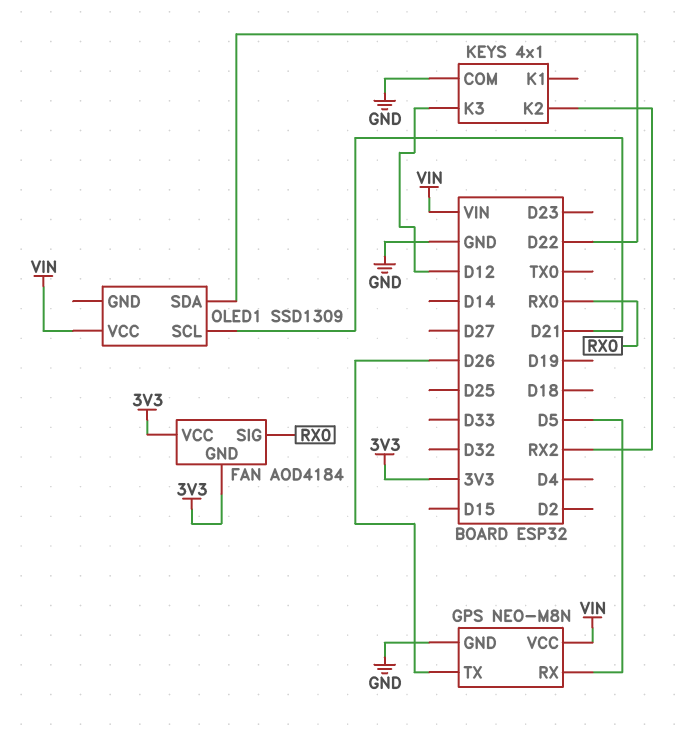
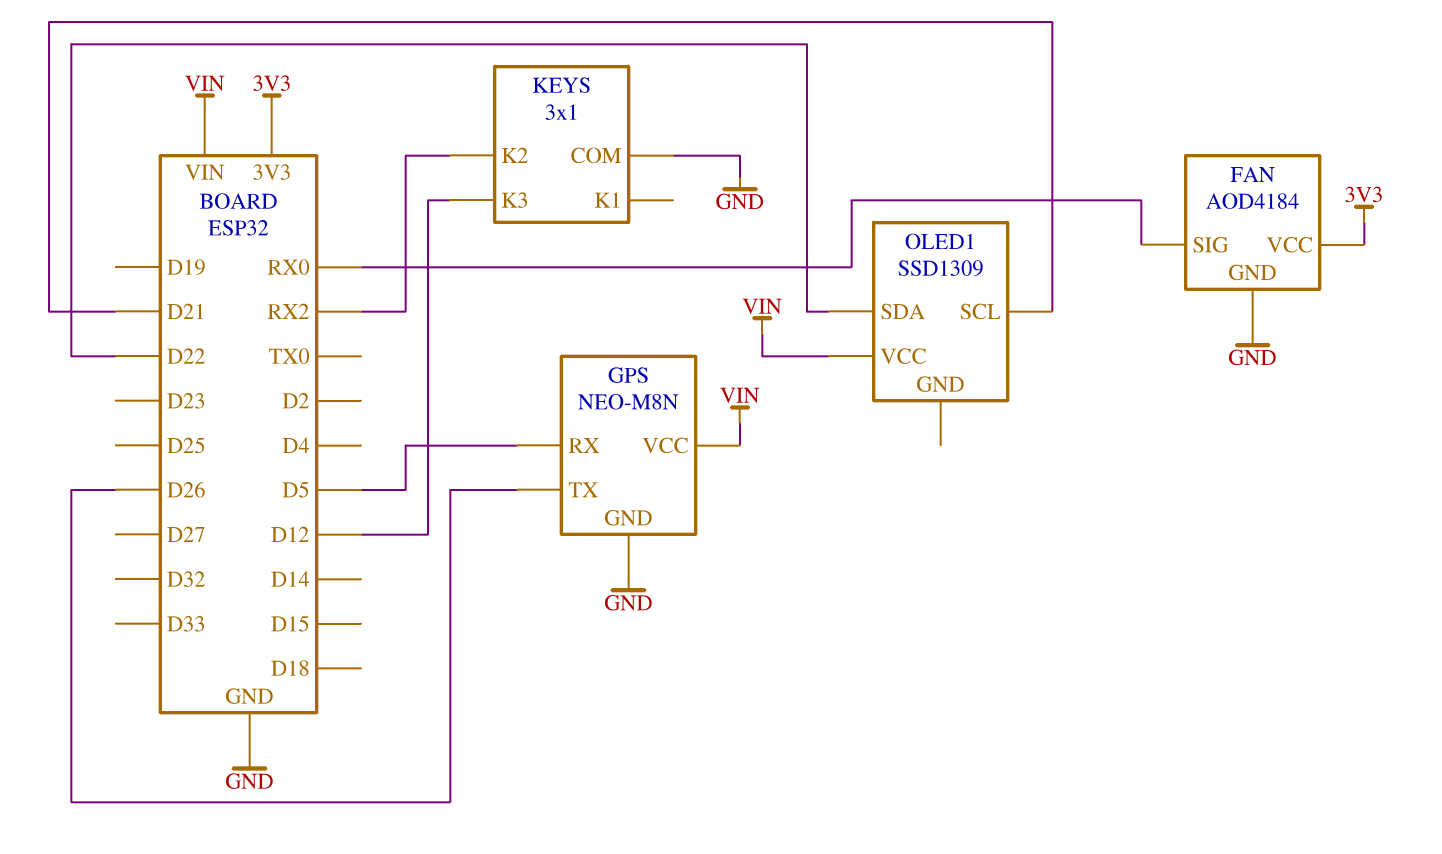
FAN pin GND: 3V3 -> GND
KEYS: 4x1 -> 3x1

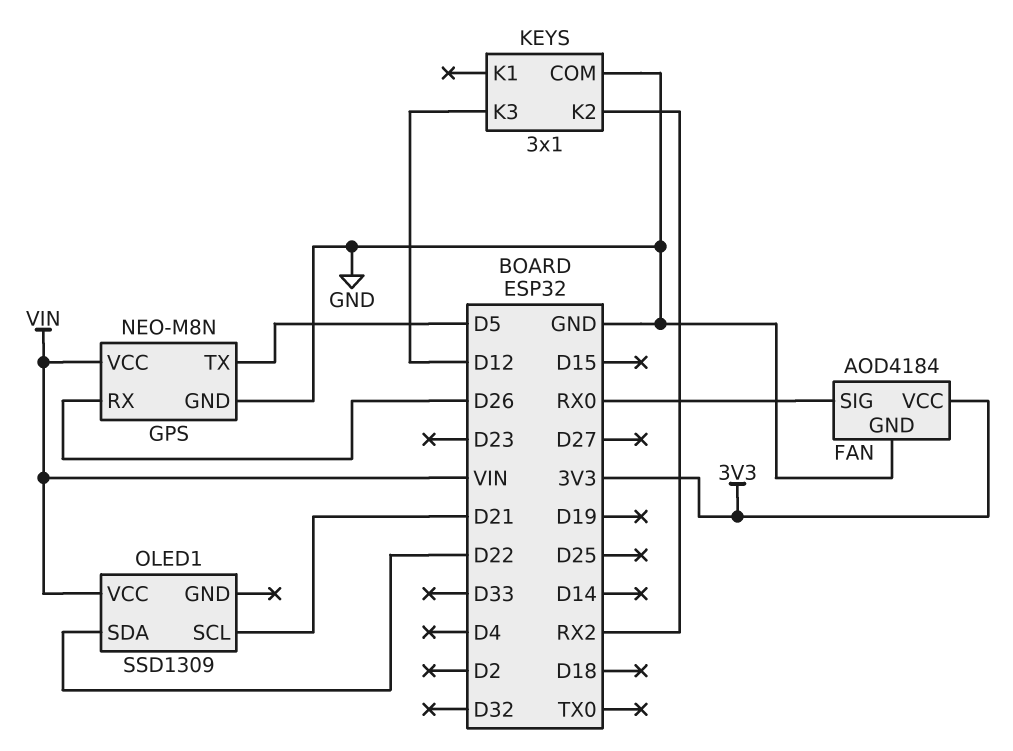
GPS pin RX: D5 -> D26
GPS pin TX: D26 -> D5

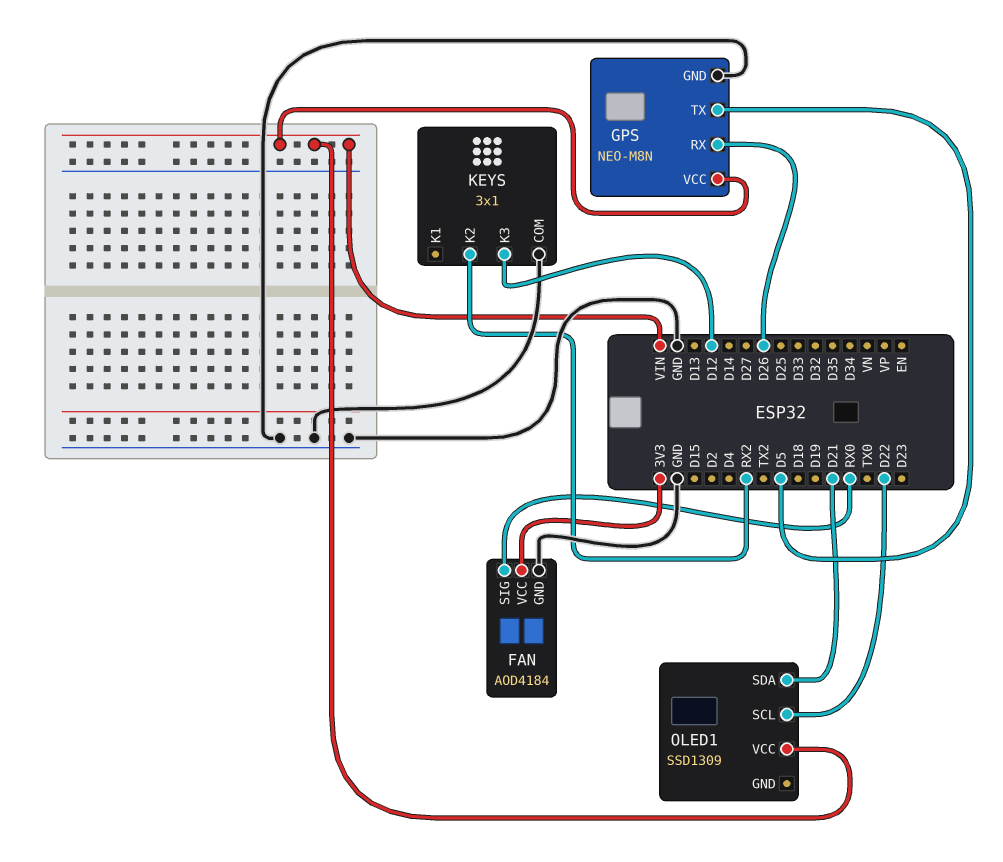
OLED1 pin SCL: D21 -> D22
OLED1 pin SDA: D22 -> D21

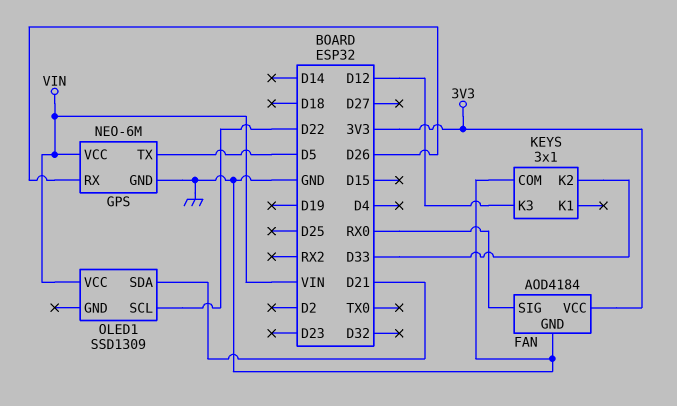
GPS: NEO-M8N -> NEO-6M
KEYS pin K2: RX2 -> D33

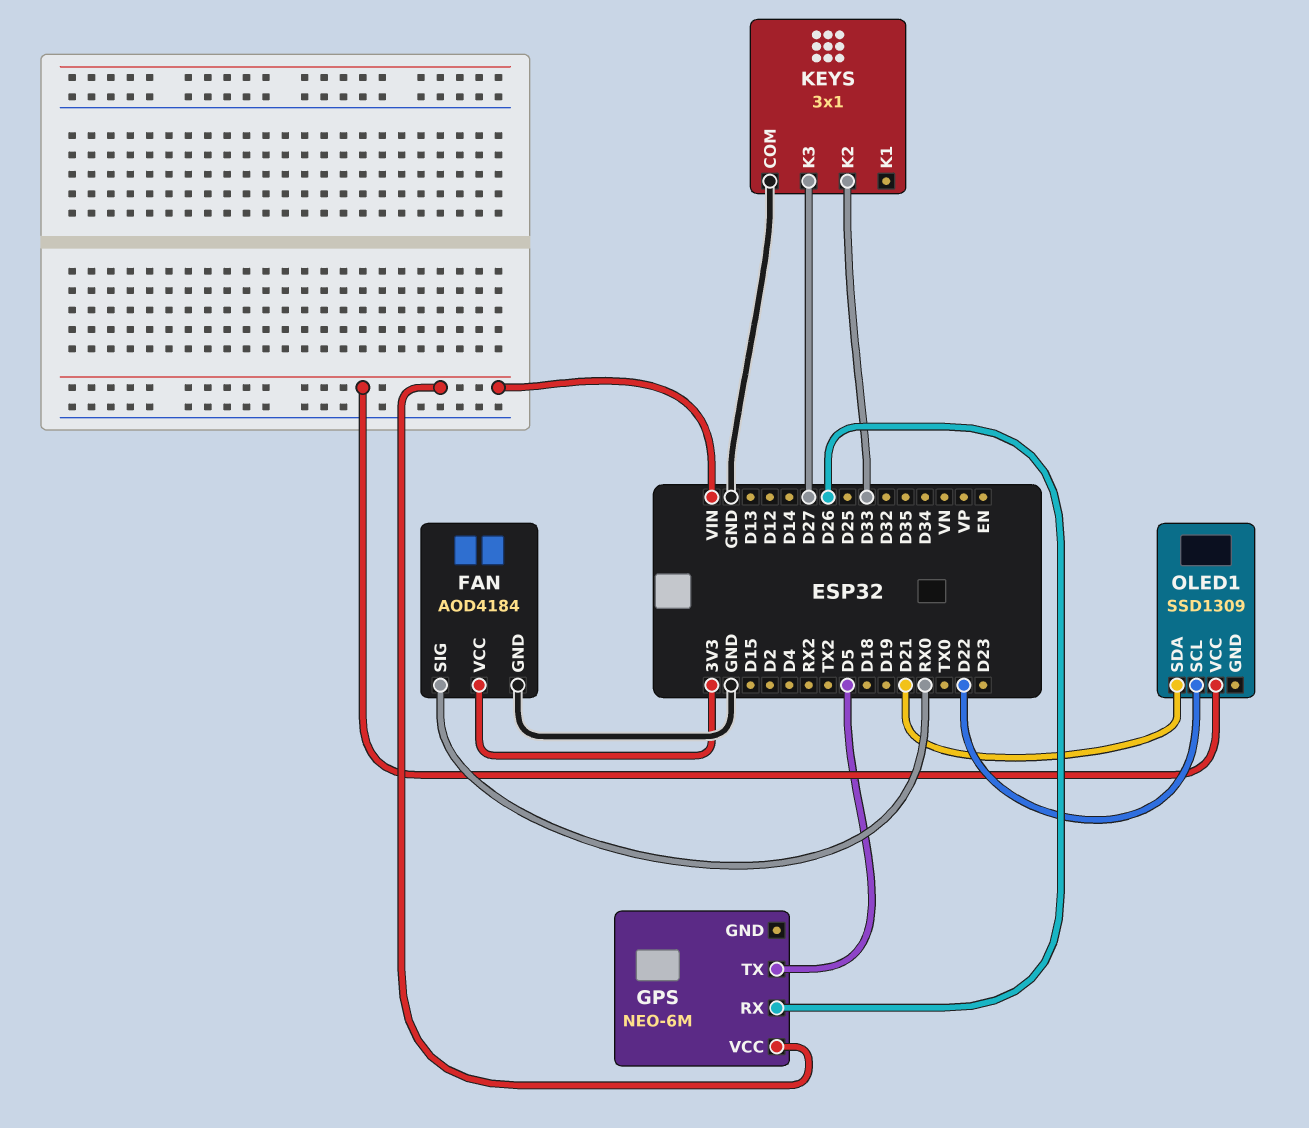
GPS pin GND: GND -> none
KEYS pin K3: D12 -> D27

